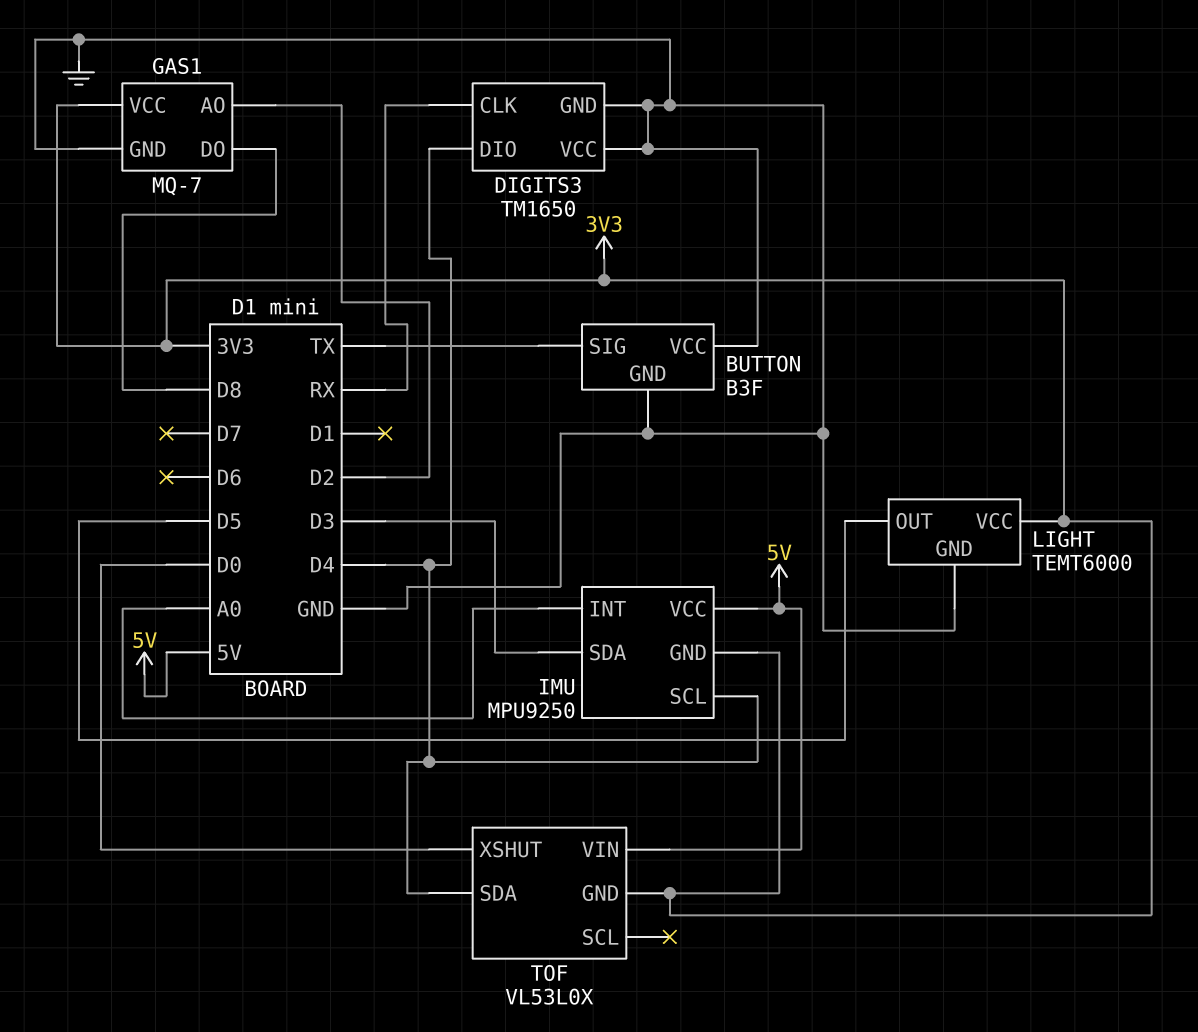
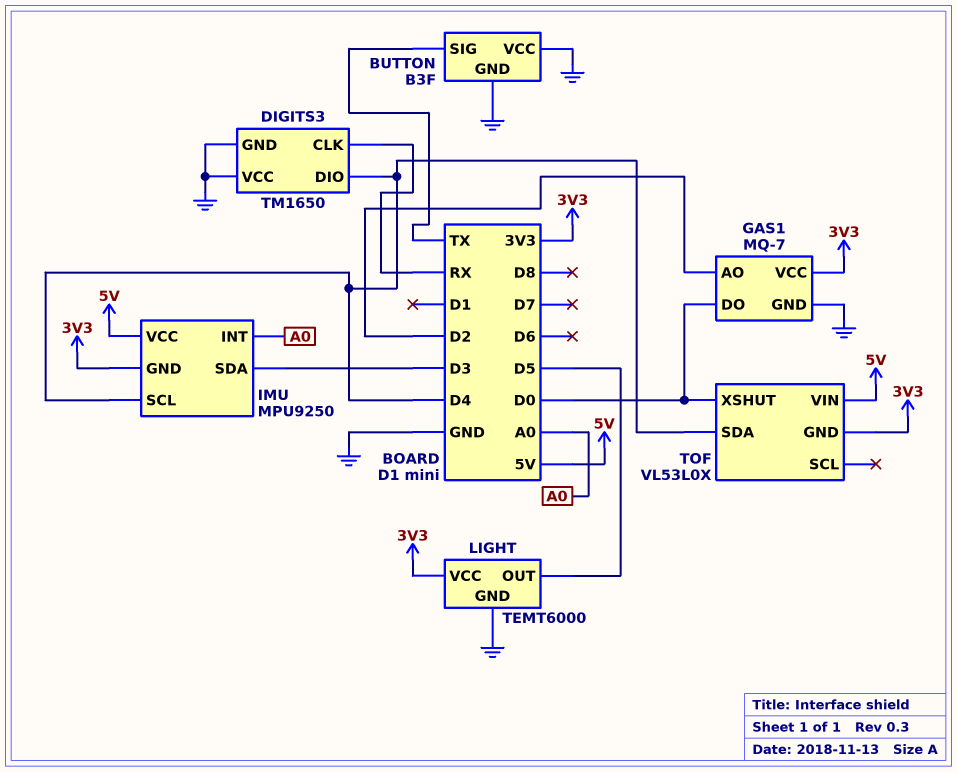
GAS1 pin DO: D8 -> D0

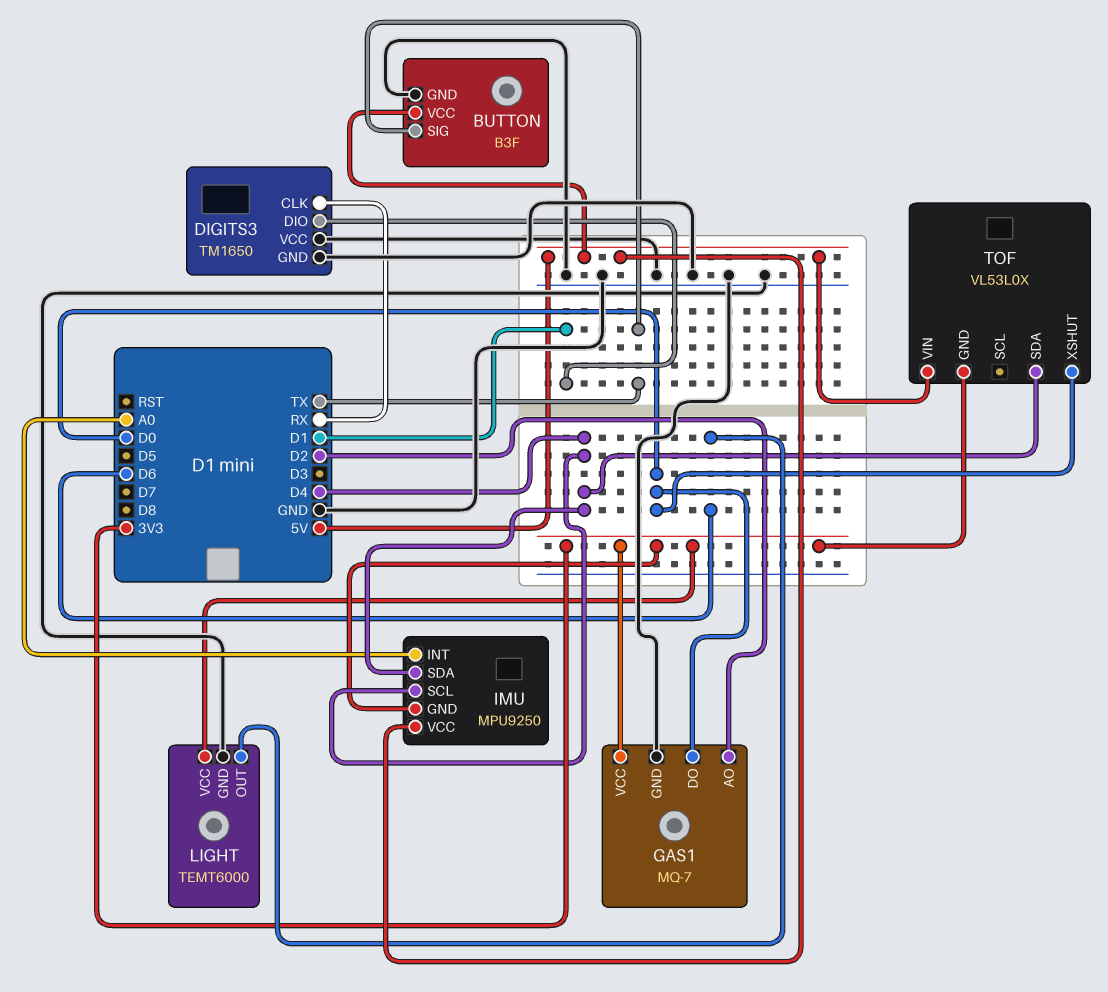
BUTTON pin VCC: GND -> 5V
DIGITS3 pin DIO: D4 -> D1
IMU pin SDA: D3 -> D4
LIGHT pin OUT: D5 -> D6

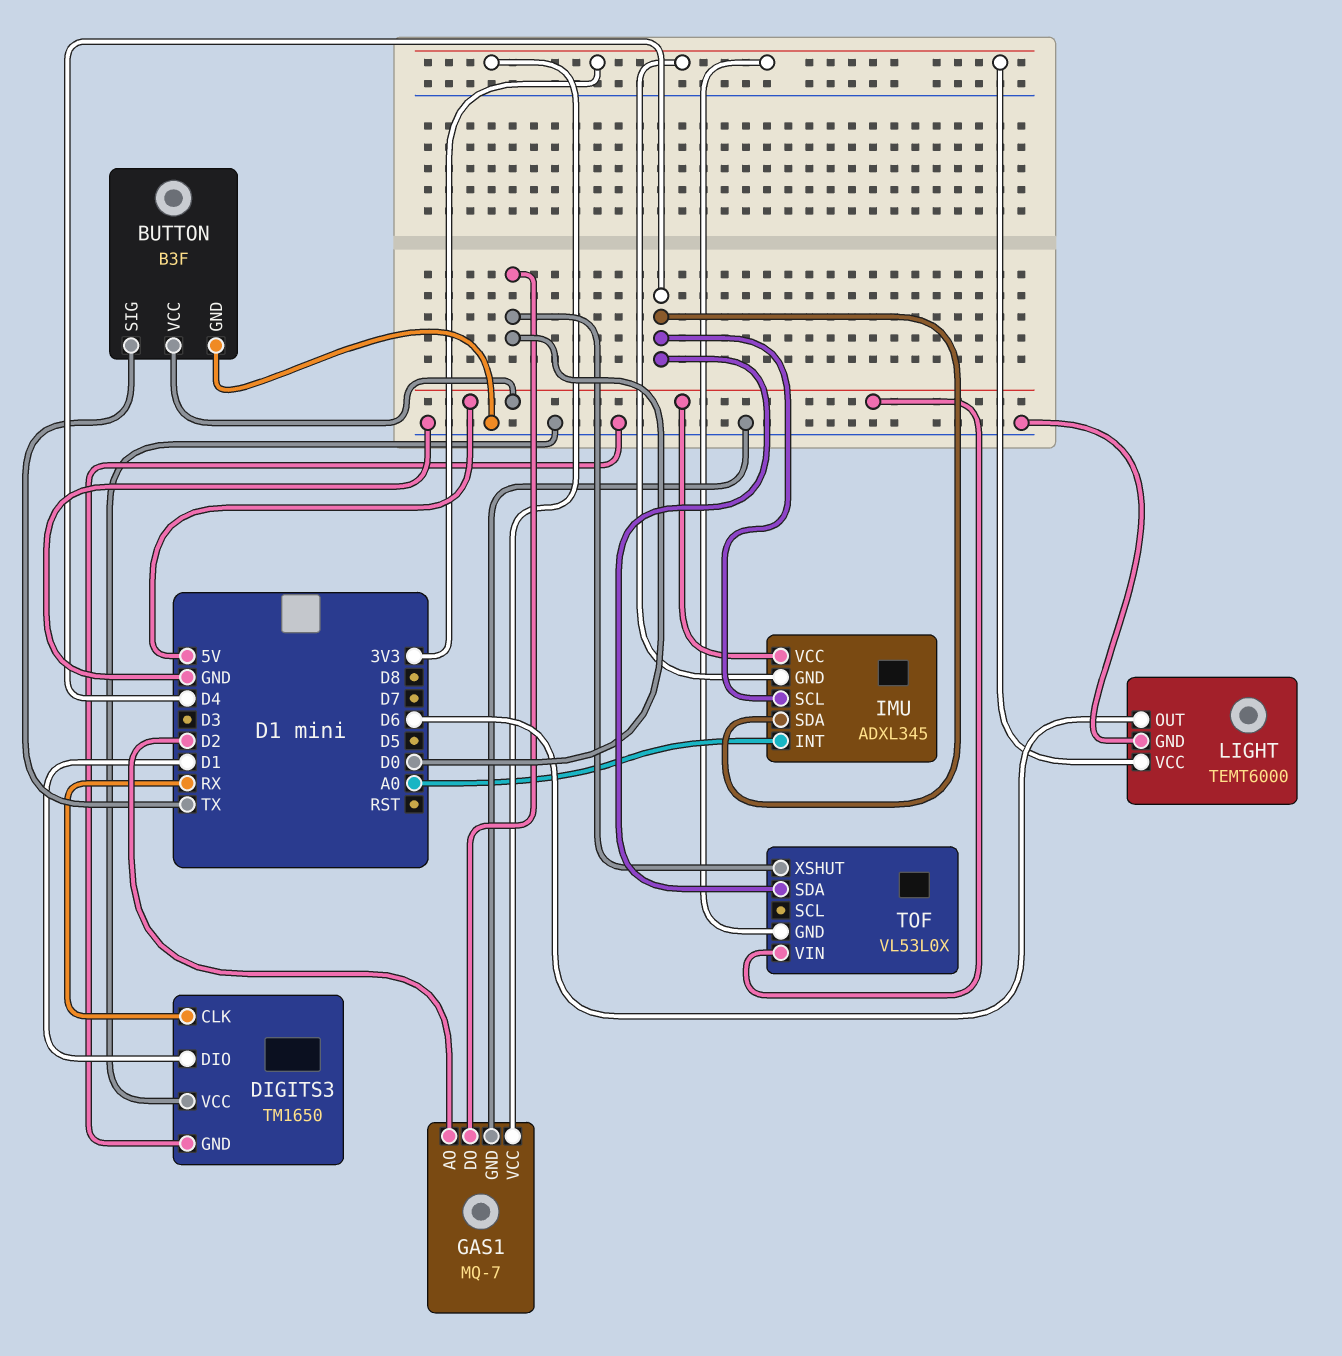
IMU: MPU9250 -> ADXL345

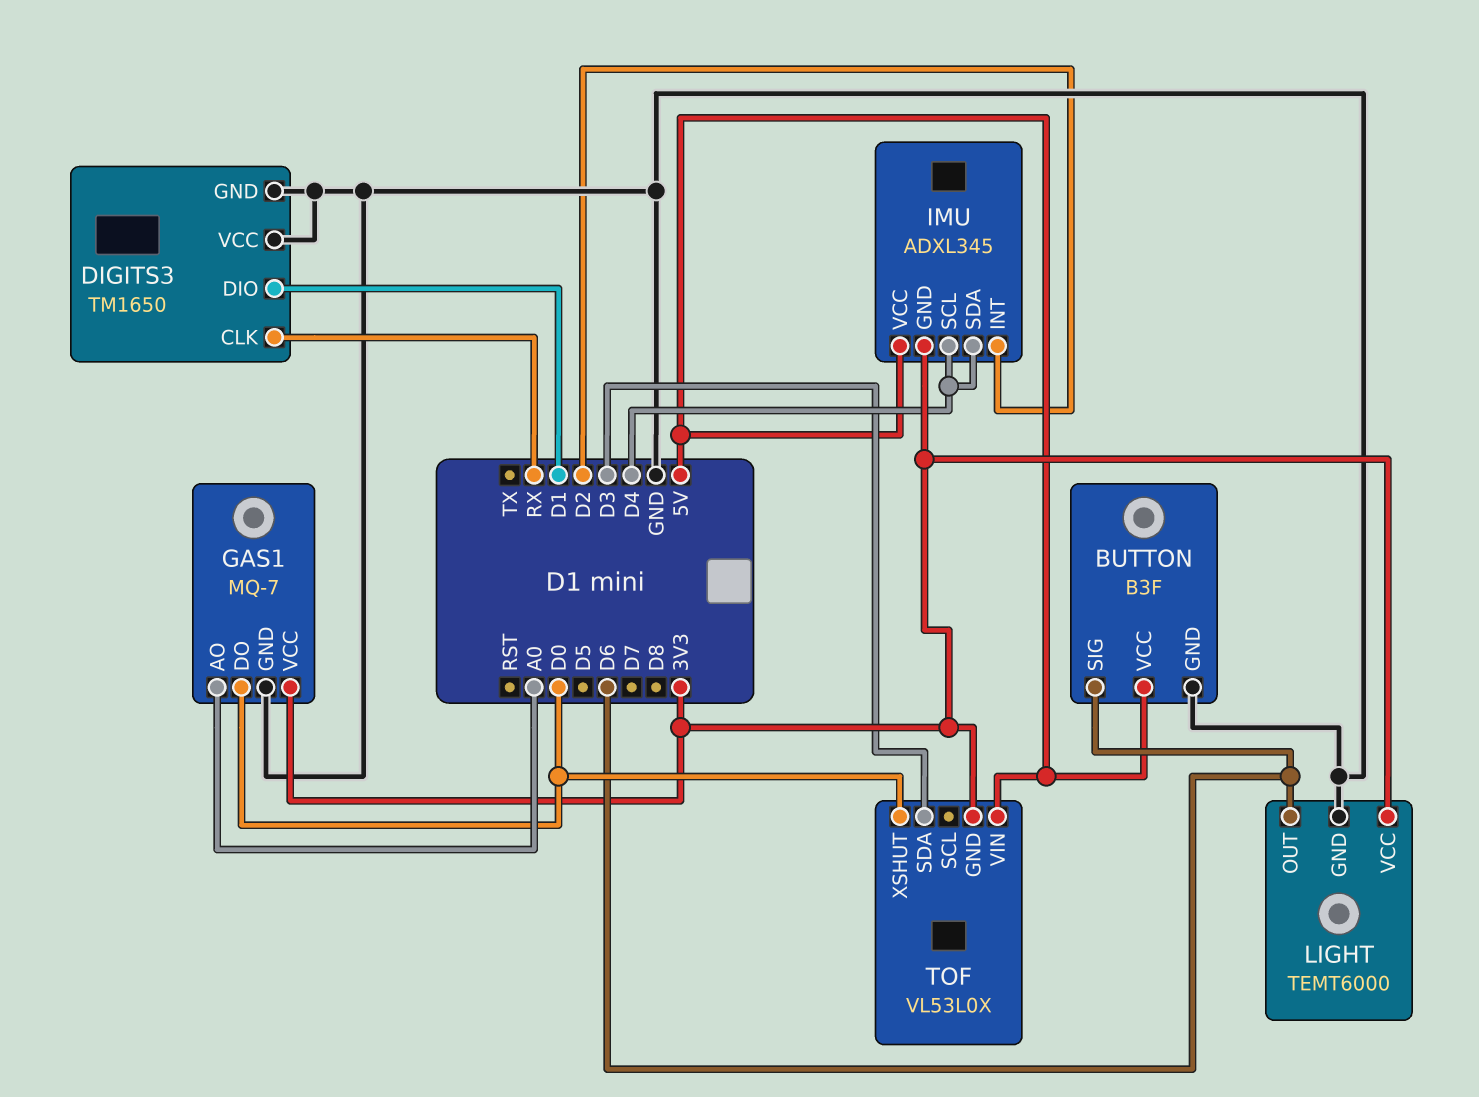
BUTTON pin SIG: TX -> D6
GAS1 pin AO: D2 -> A0
IMU pin INT: A0 -> D2
TOF pin SDA: D4 -> D3

